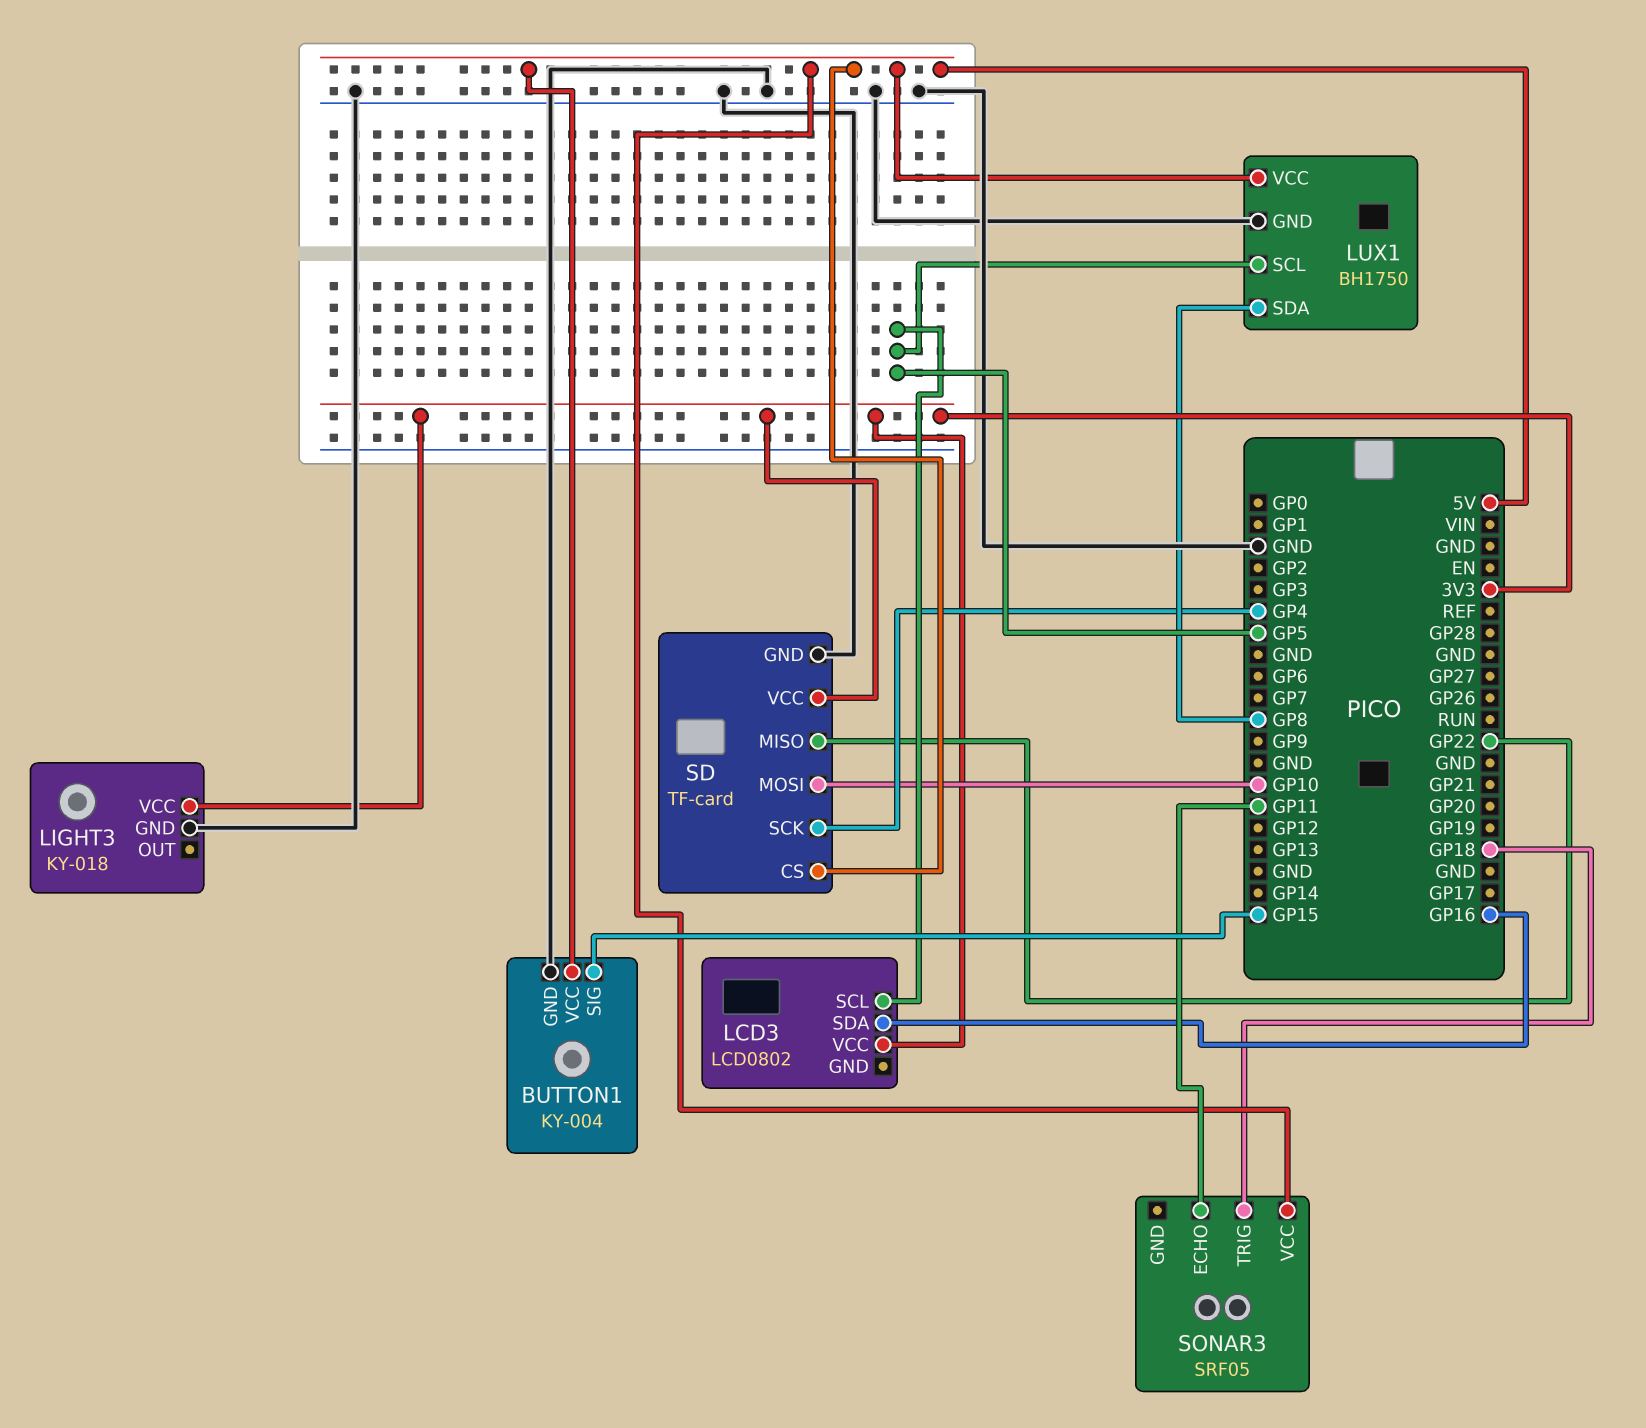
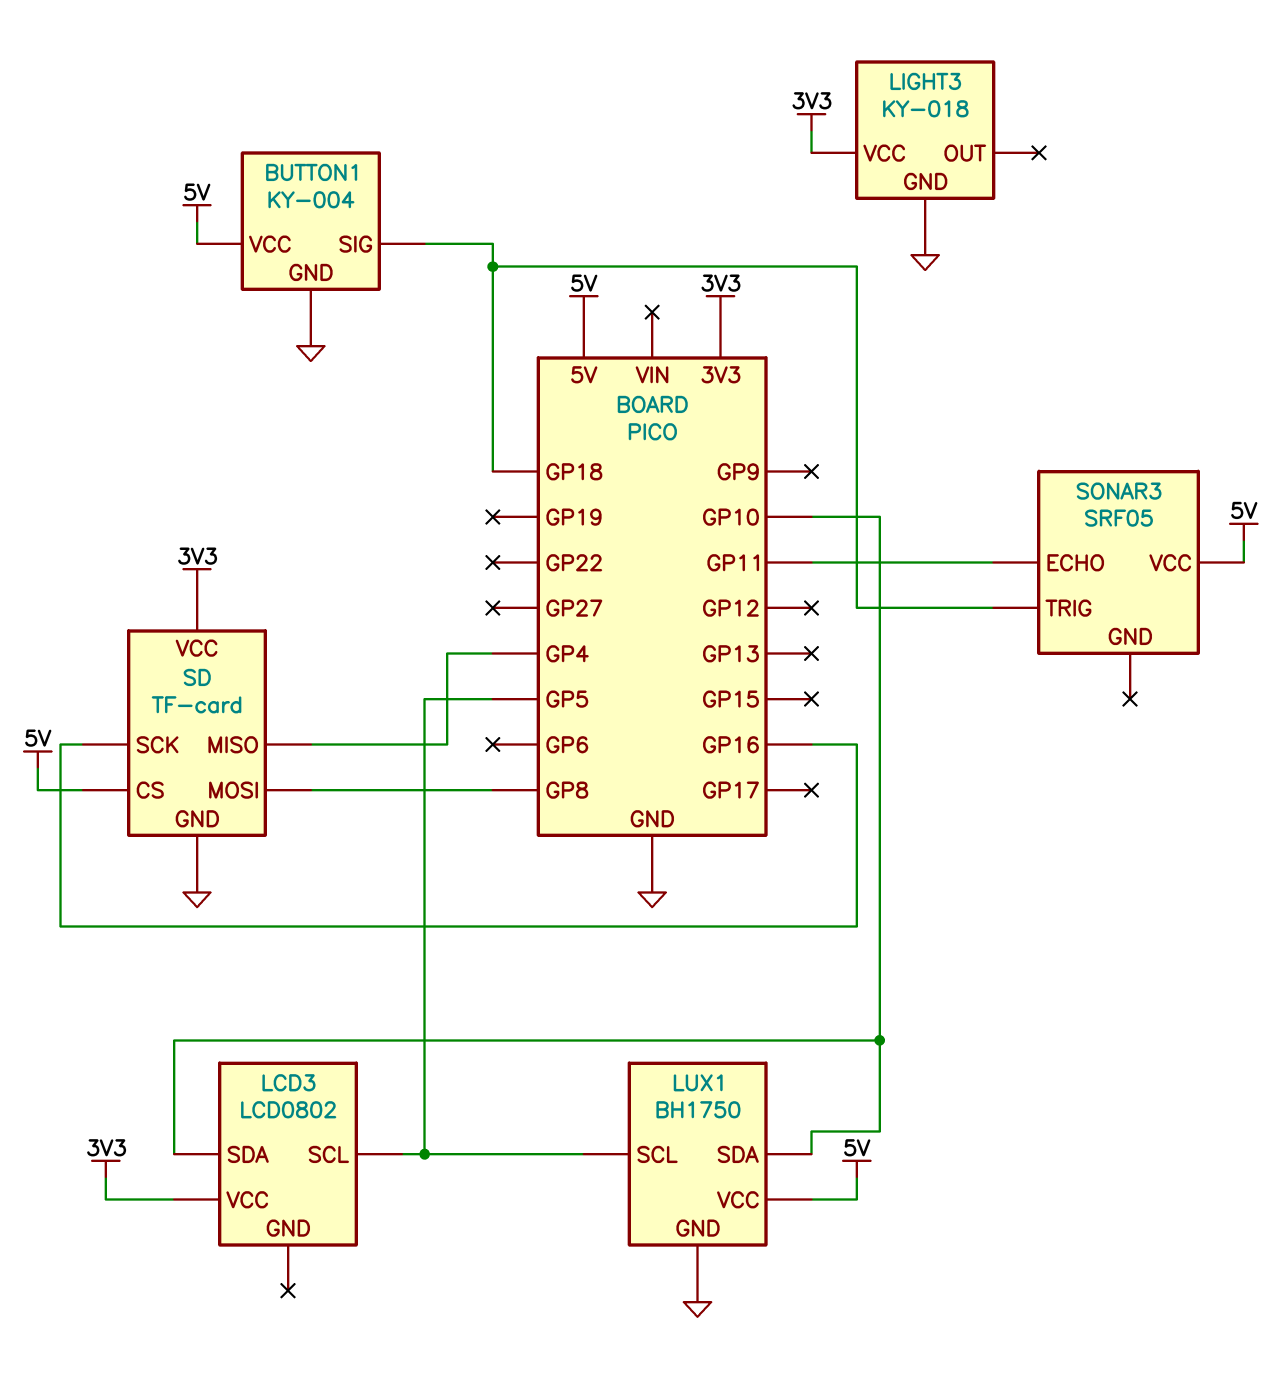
BUTTON1 pin SIG: GP15 -> GP18
LCD3 pin SDA: GP16 -> GP10
LUX1 pin SDA: GP8 -> GP10
SD pin MISO: GP22 -> GP4
SD pin MOSI: GP10 -> GP8
SD pin SCK: GP4 -> GP16

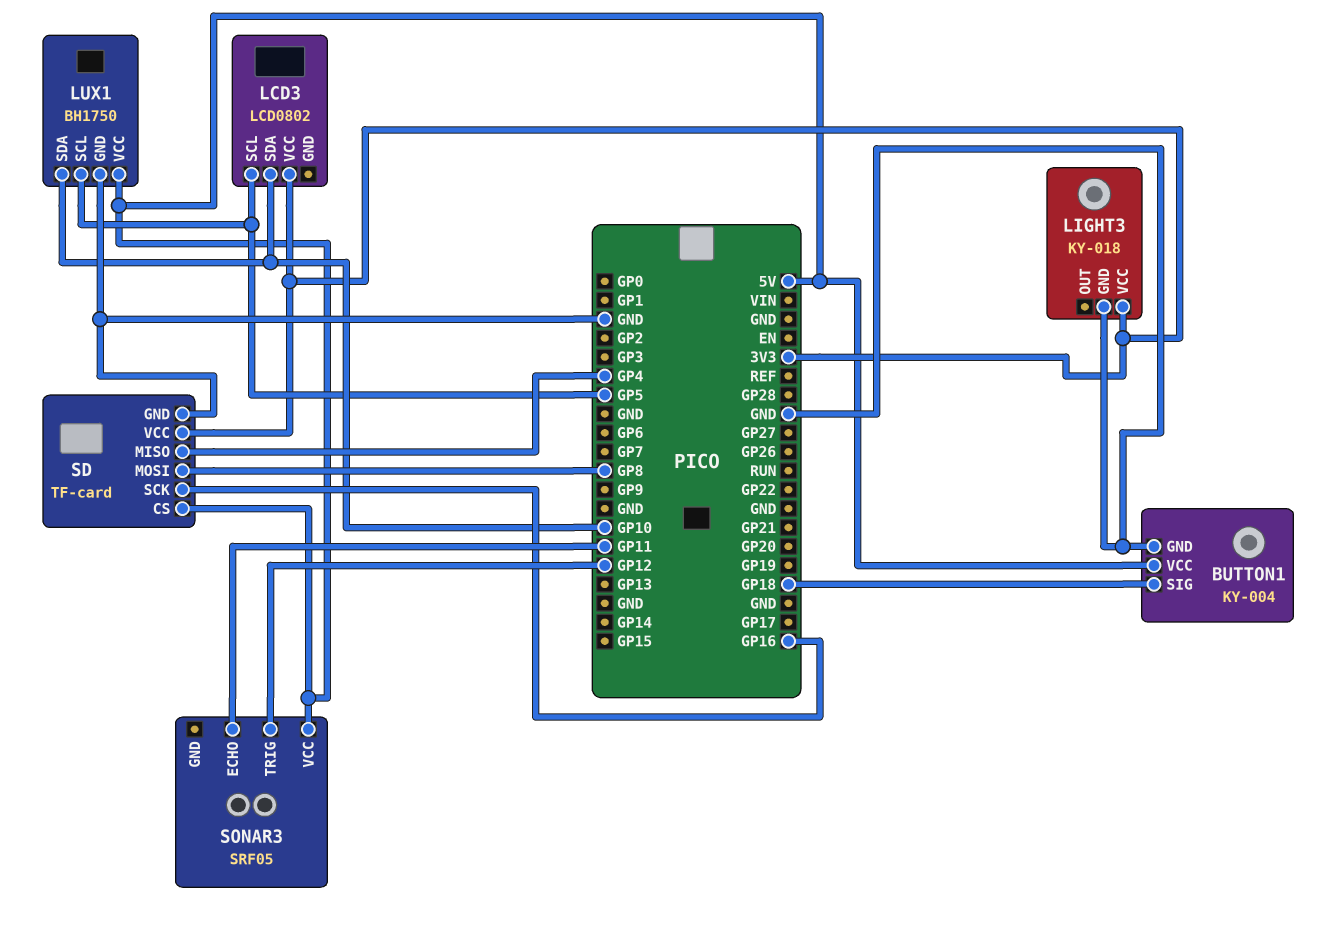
SONAR3 pin TRIG: GP18 -> GP12

